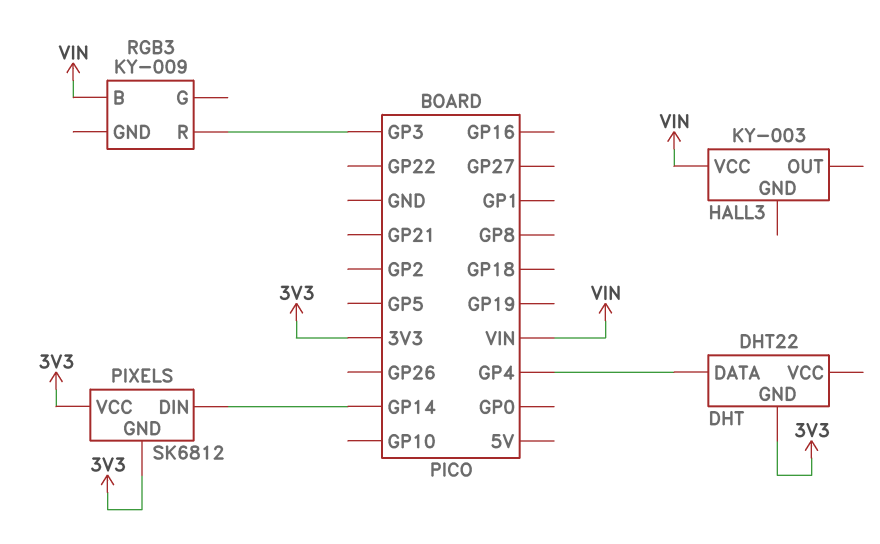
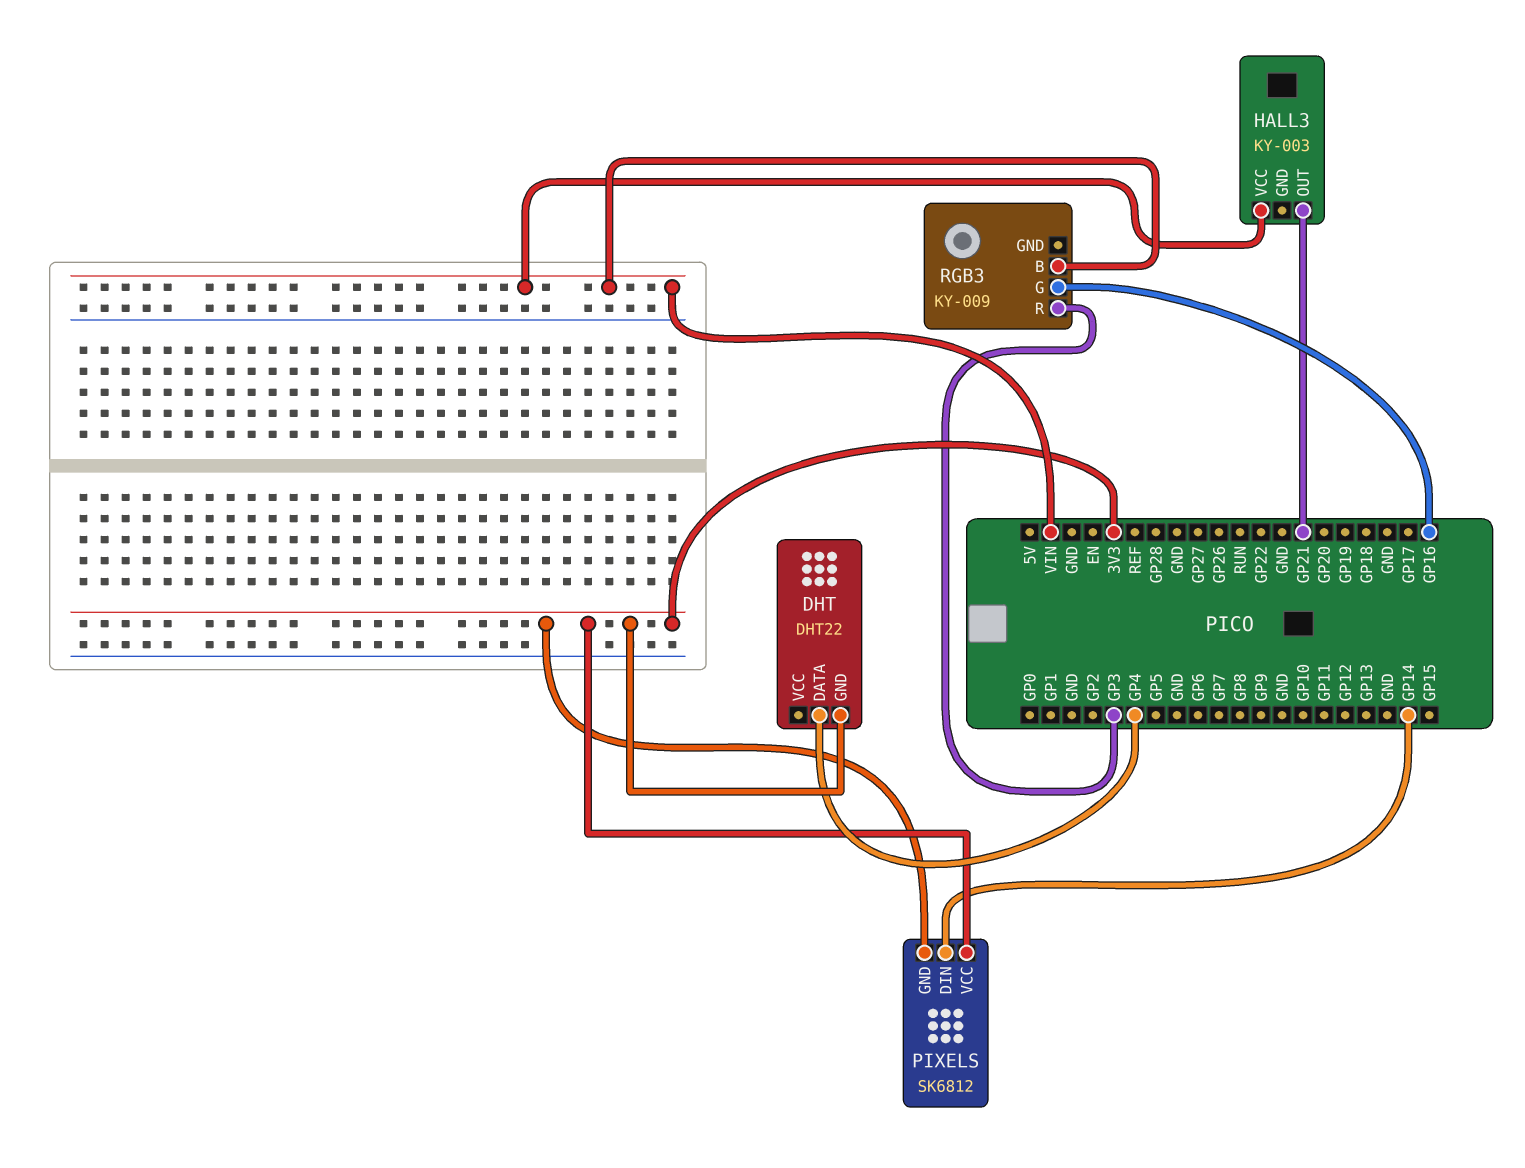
HALL3 pin OUT: none -> GP21
RGB3 pin G: none -> GP16

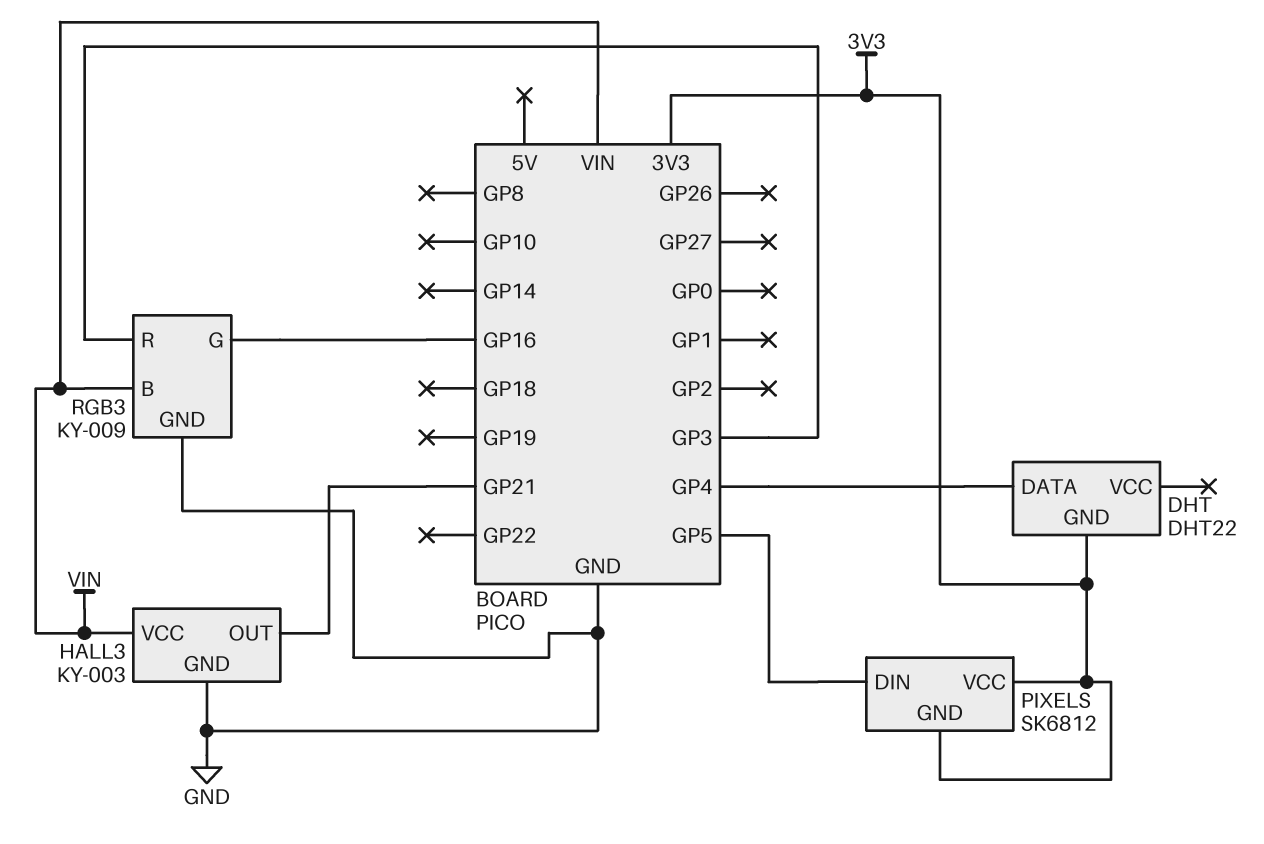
HALL3 pin GND: none -> GND
PIXELS pin DIN: GP14 -> GP5
RGB3 pin GND: none -> GND

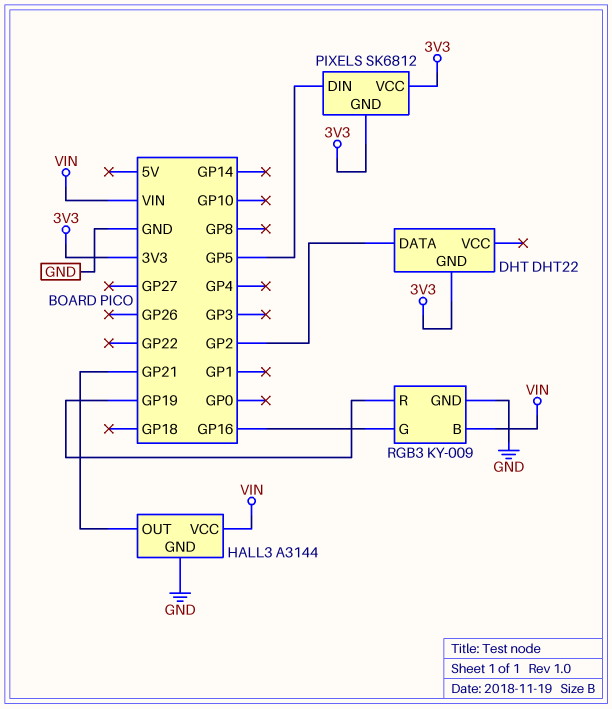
DHT pin DATA: GP4 -> GP2
HALL3: KY-003 -> A3144
RGB3 pin R: GP3 -> GP19

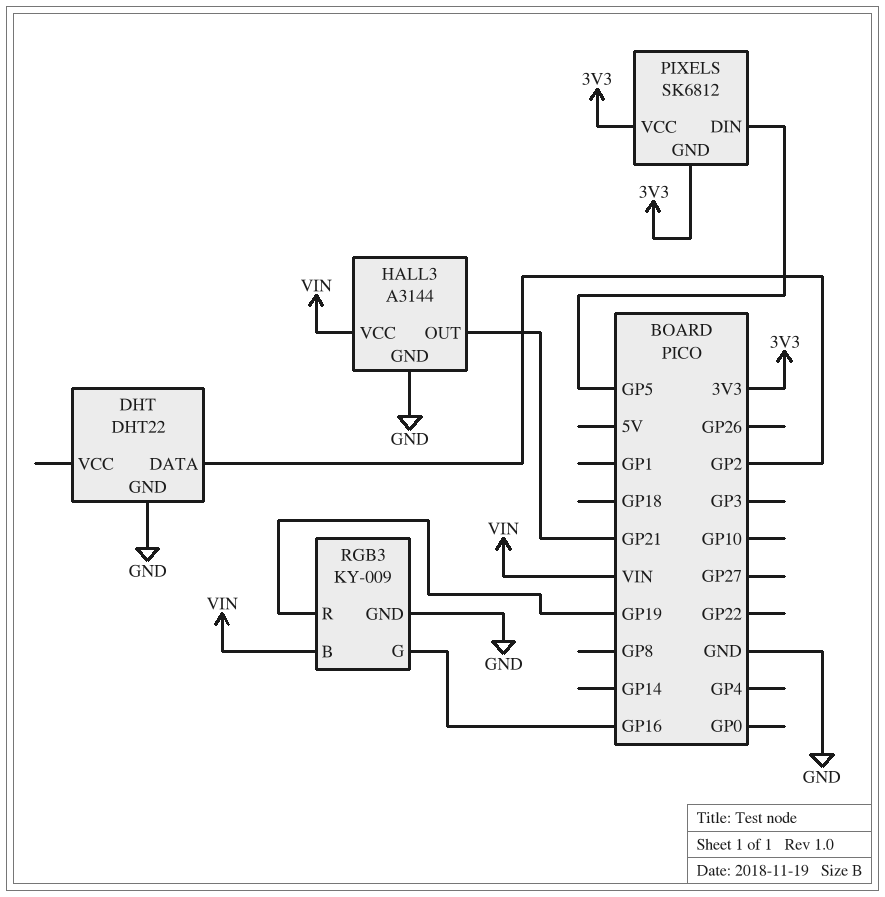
DHT pin GND: 3V3 -> GND

